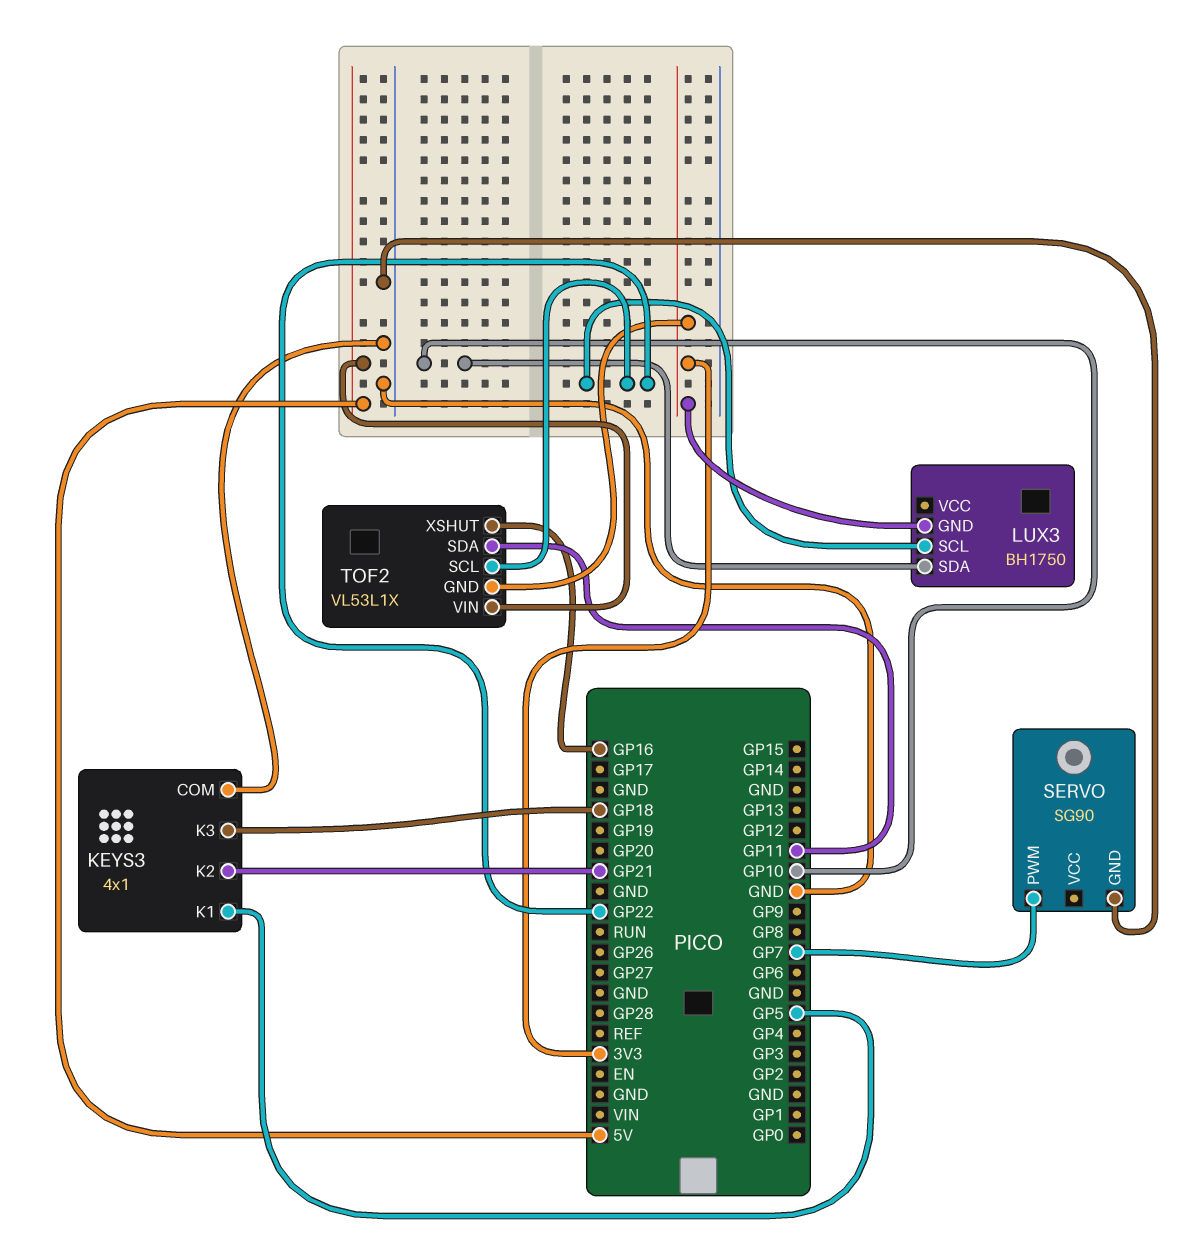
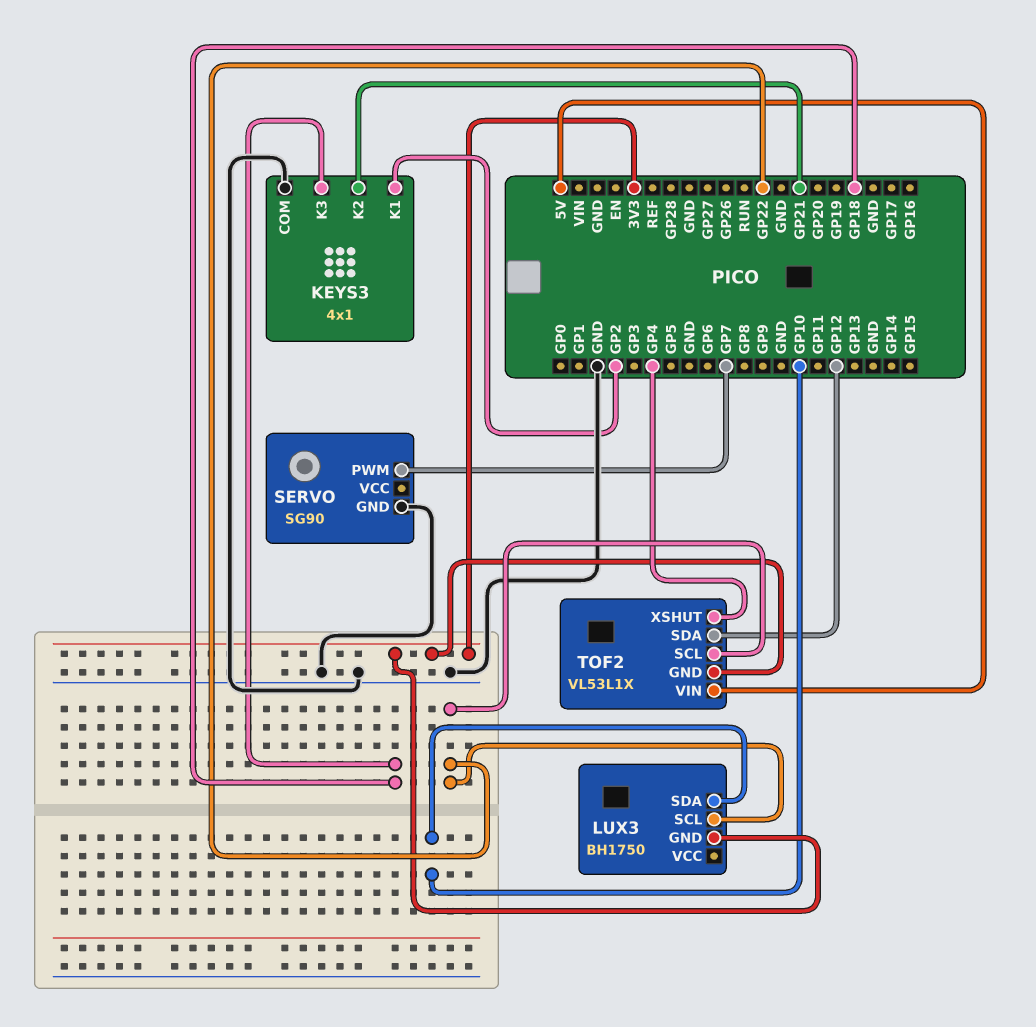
KEYS3 pin K1: GP5 -> GP2
TOF2 pin SDA: GP11 -> GP12
TOF2 pin XSHUT: GP16 -> GP4

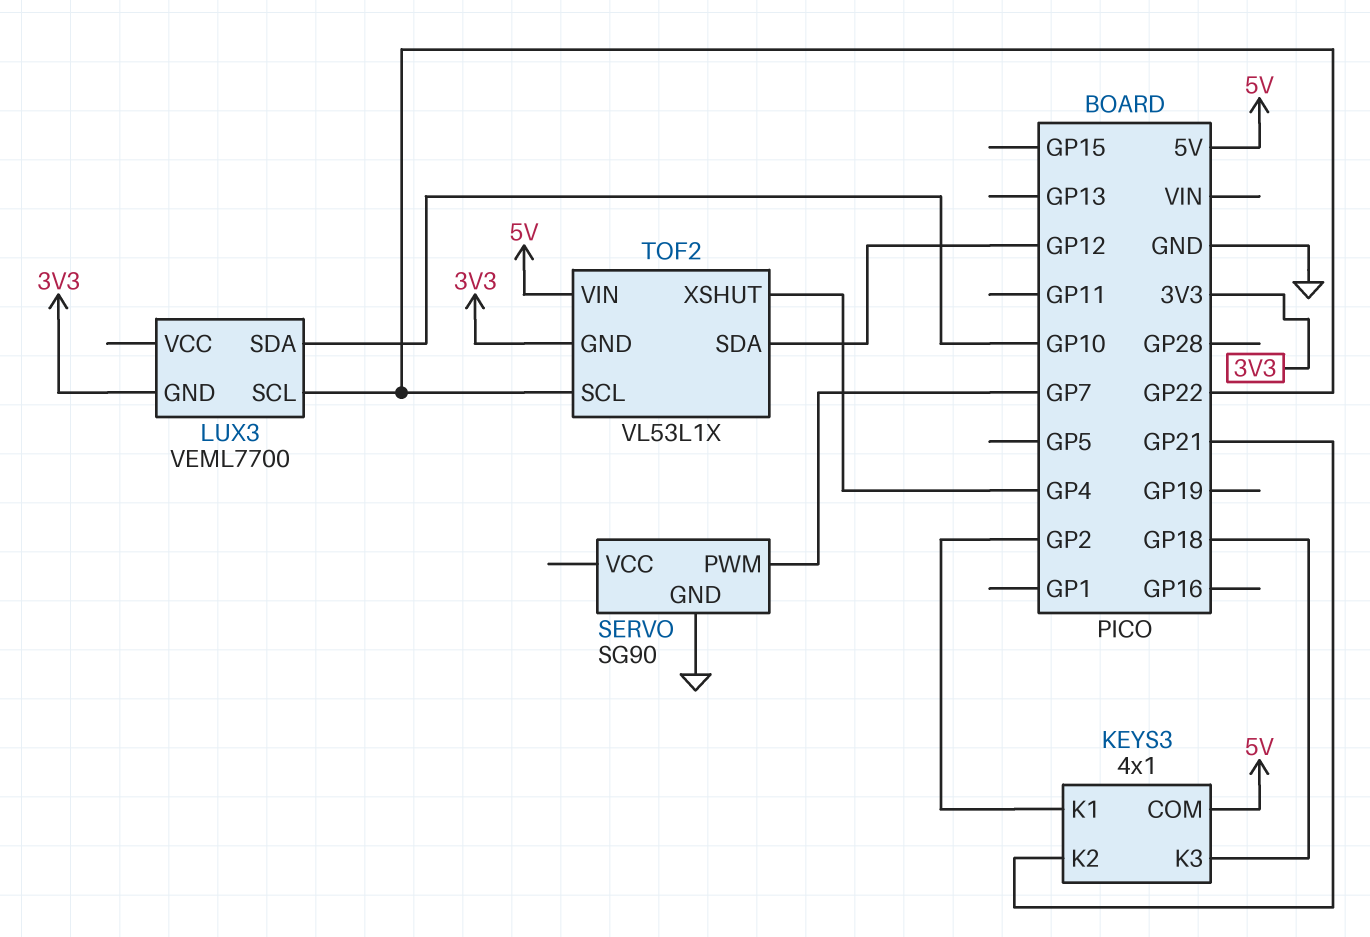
KEYS3 pin COM: GND -> 5V
LUX3: BH1750 -> VEML7700

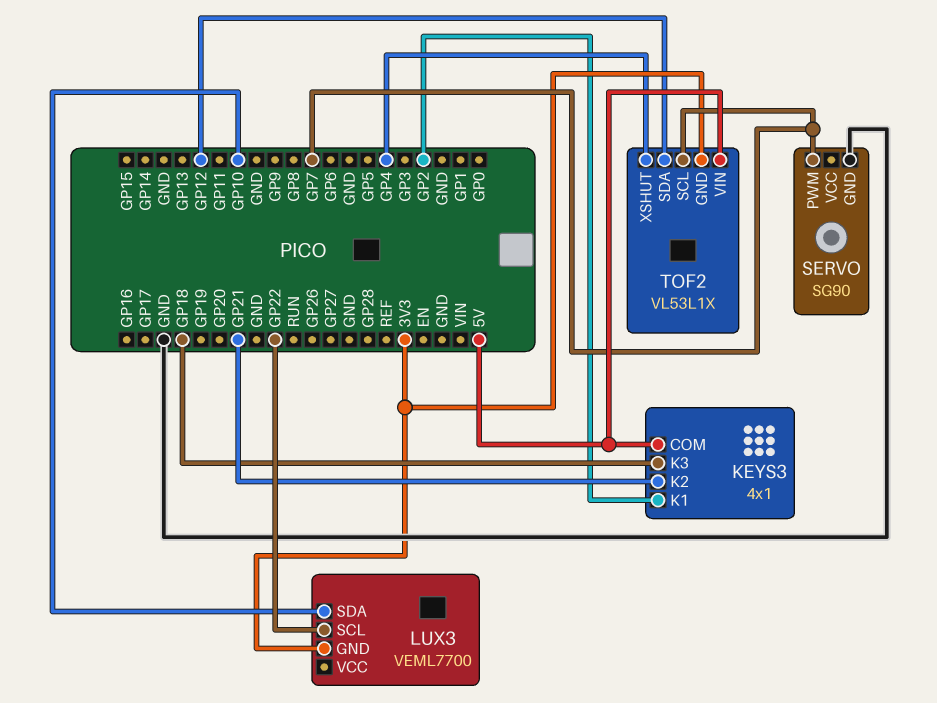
TOF2 pin SCL: GP22 -> GP7

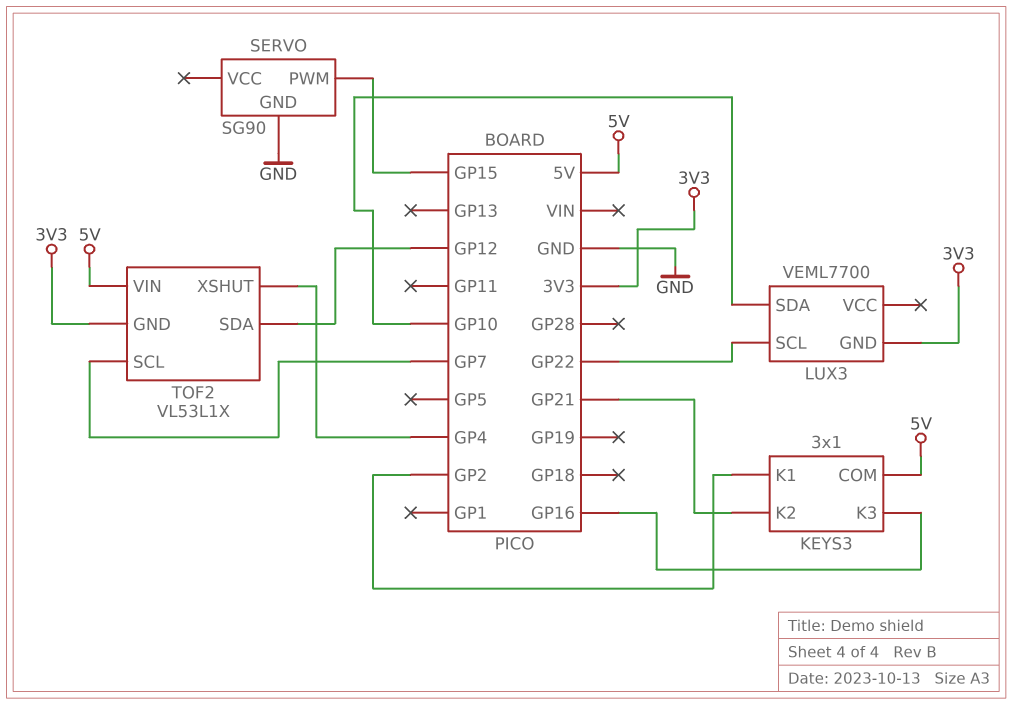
KEYS3: 4x1 -> 3x1
KEYS3 pin K3: GP18 -> GP16
SERVO pin PWM: GP7 -> GP15

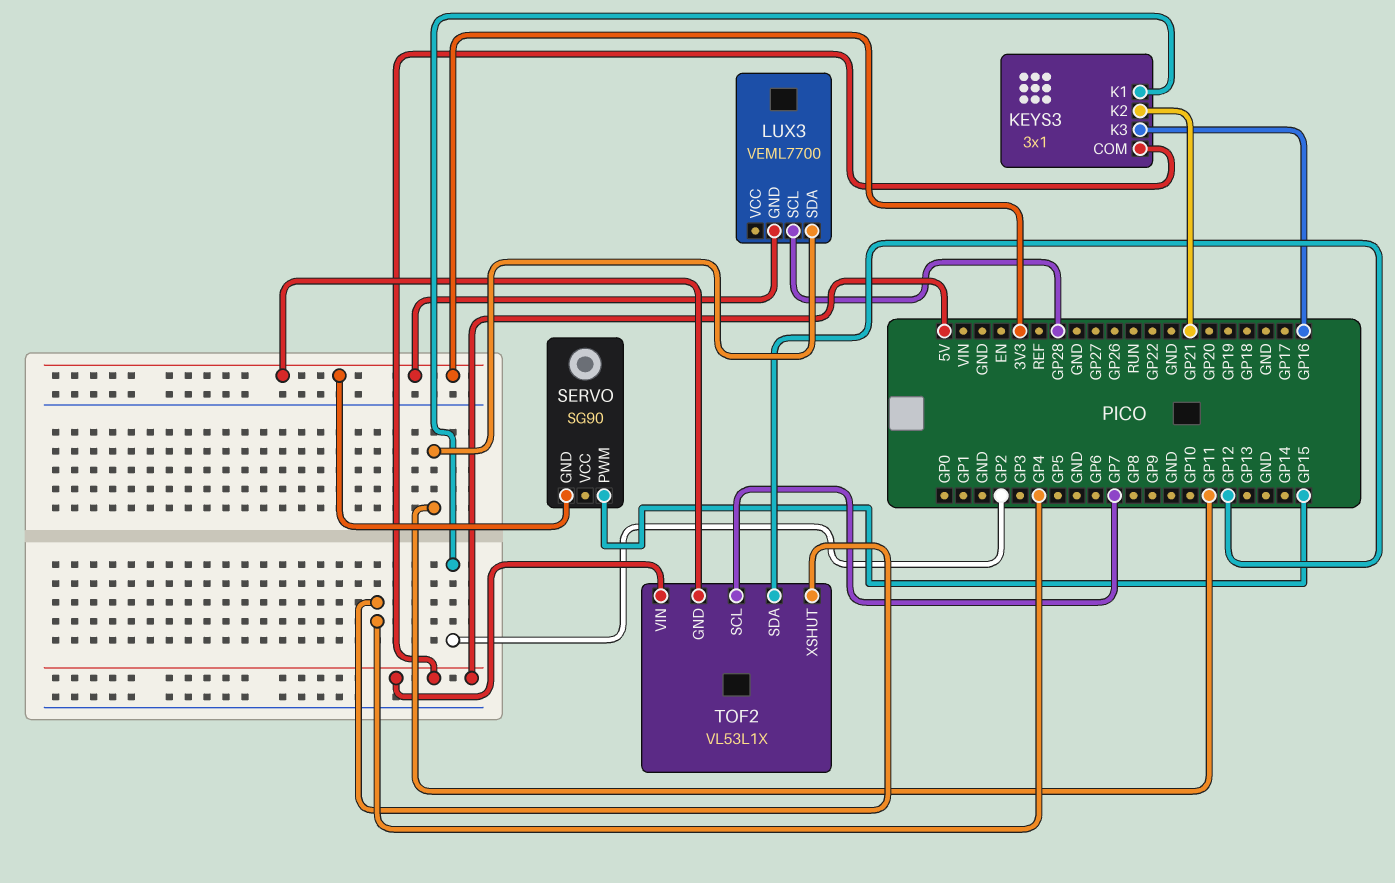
LUX3 pin SCL: GP22 -> GP28
LUX3 pin SDA: GP10 -> GP11
SERVO pin GND: GND -> 3V3

